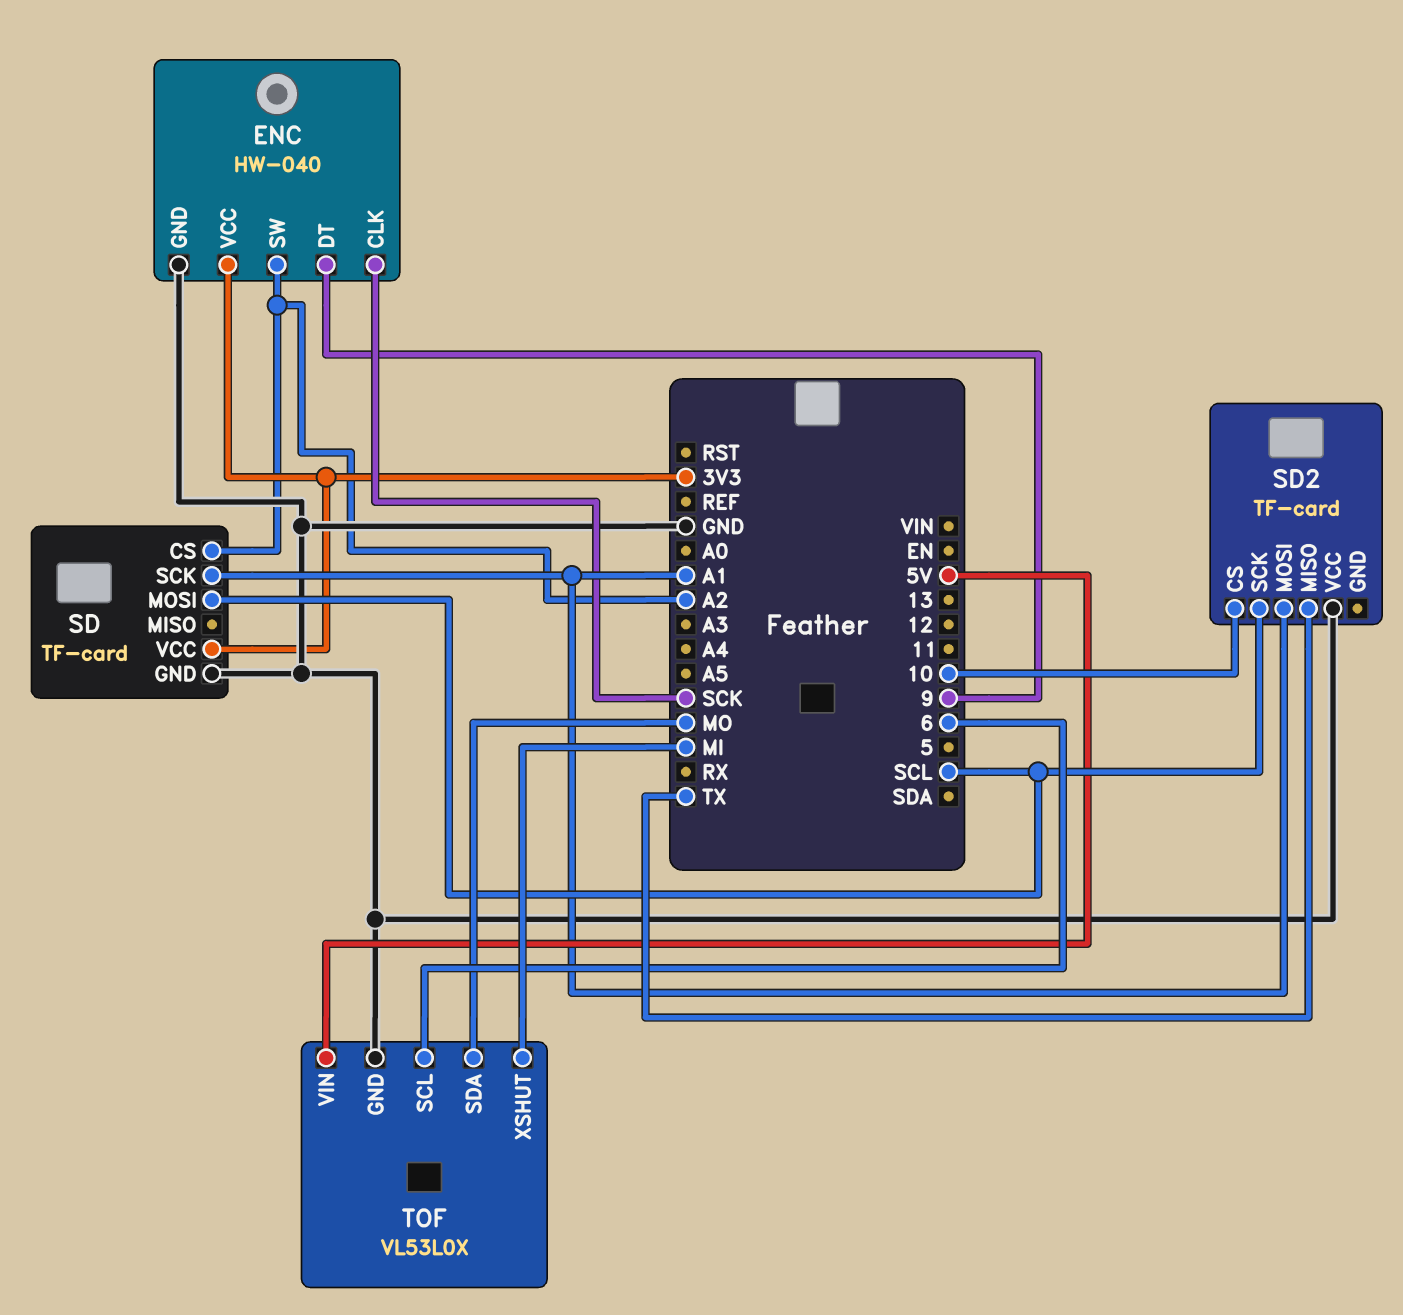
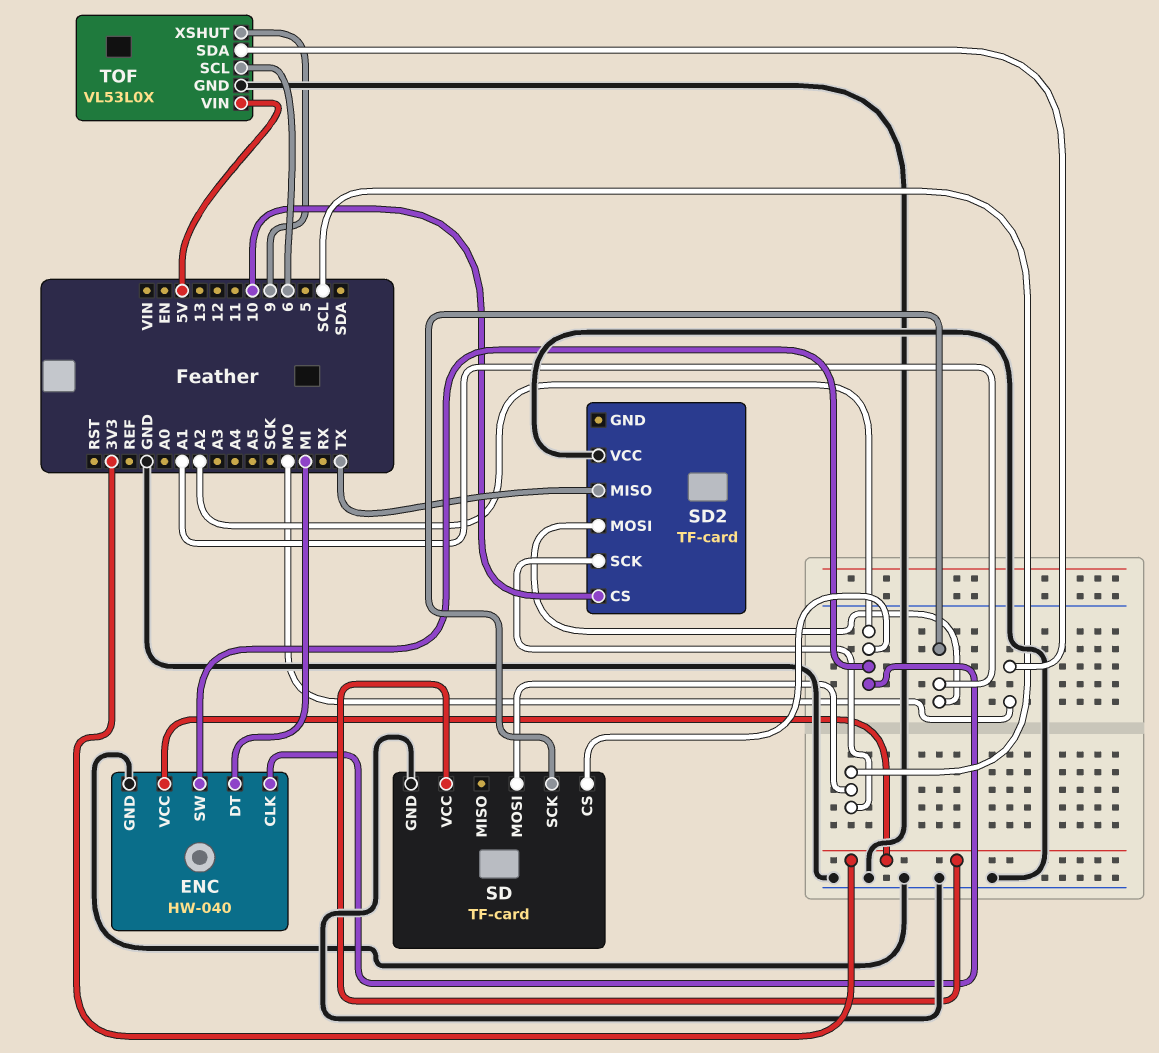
ENC pin CLK: SCK -> A2
ENC pin DT: 9 -> MI
TOF pin XSHUT: MI -> 9

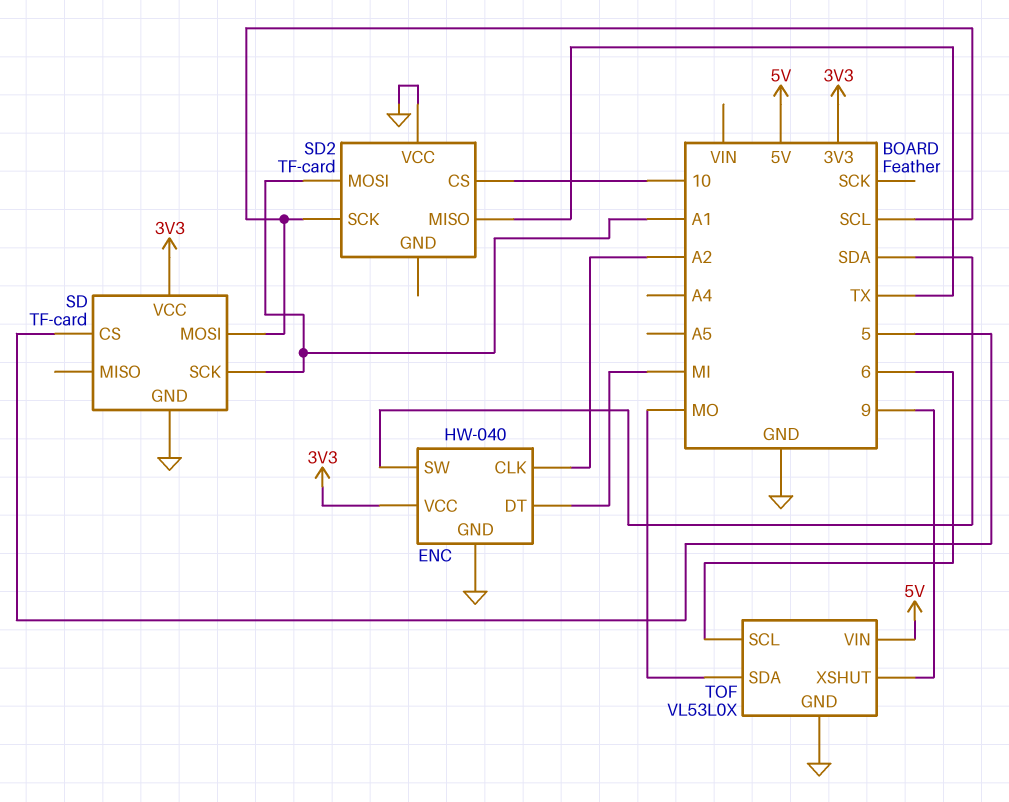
ENC pin SW: A2 -> SDA
SD pin CS: A2 -> 5

